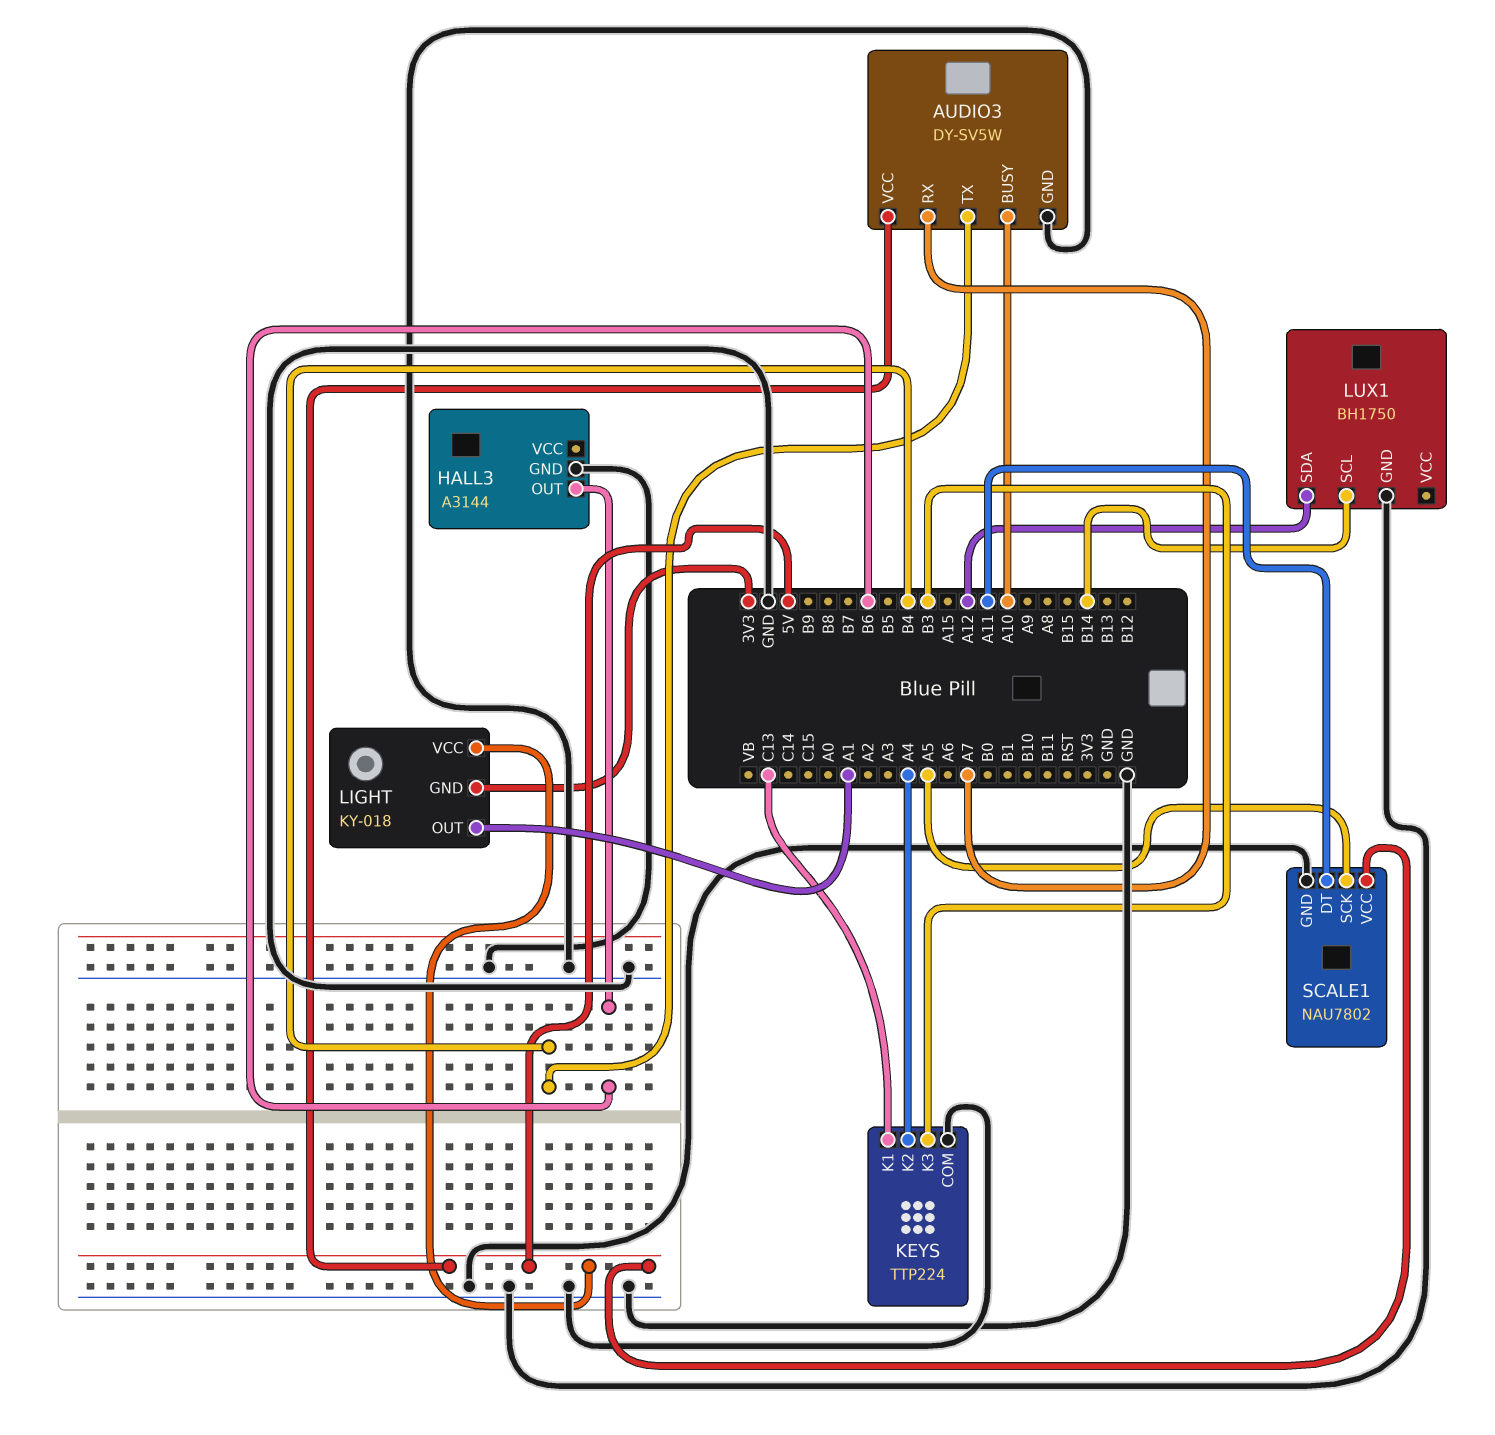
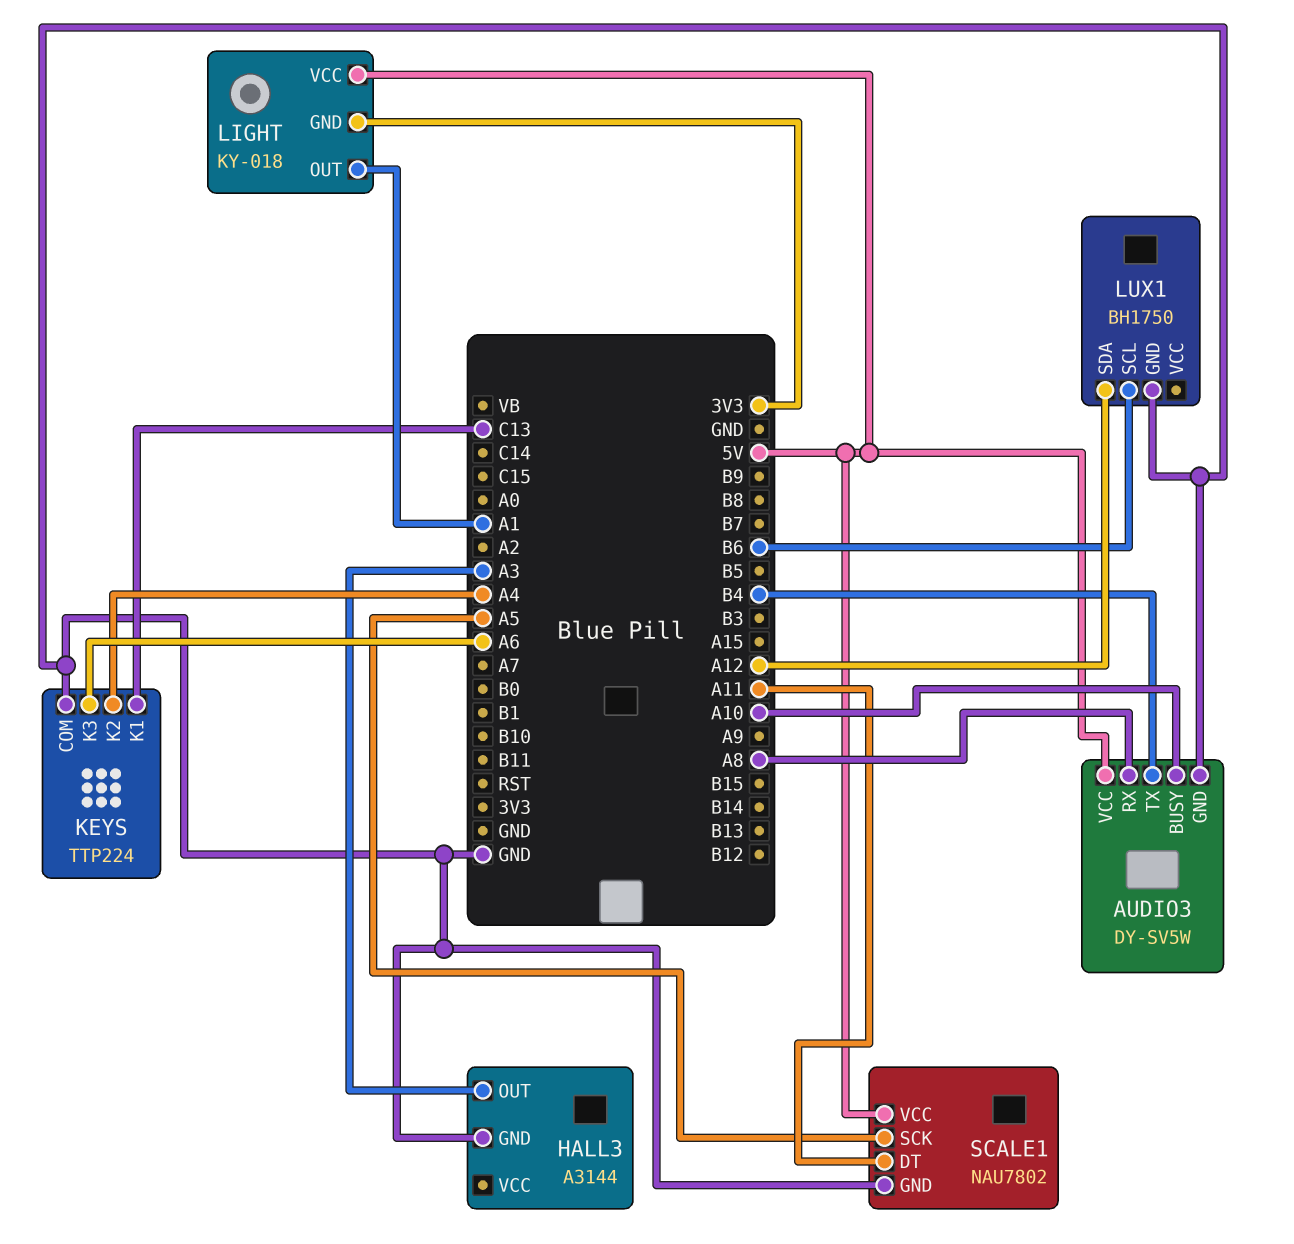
AUDIO3 pin RX: A7 -> A8
HALL3 pin OUT: B6 -> A3
KEYS pin K3: B3 -> A6
LUX1 pin SCL: B14 -> B6

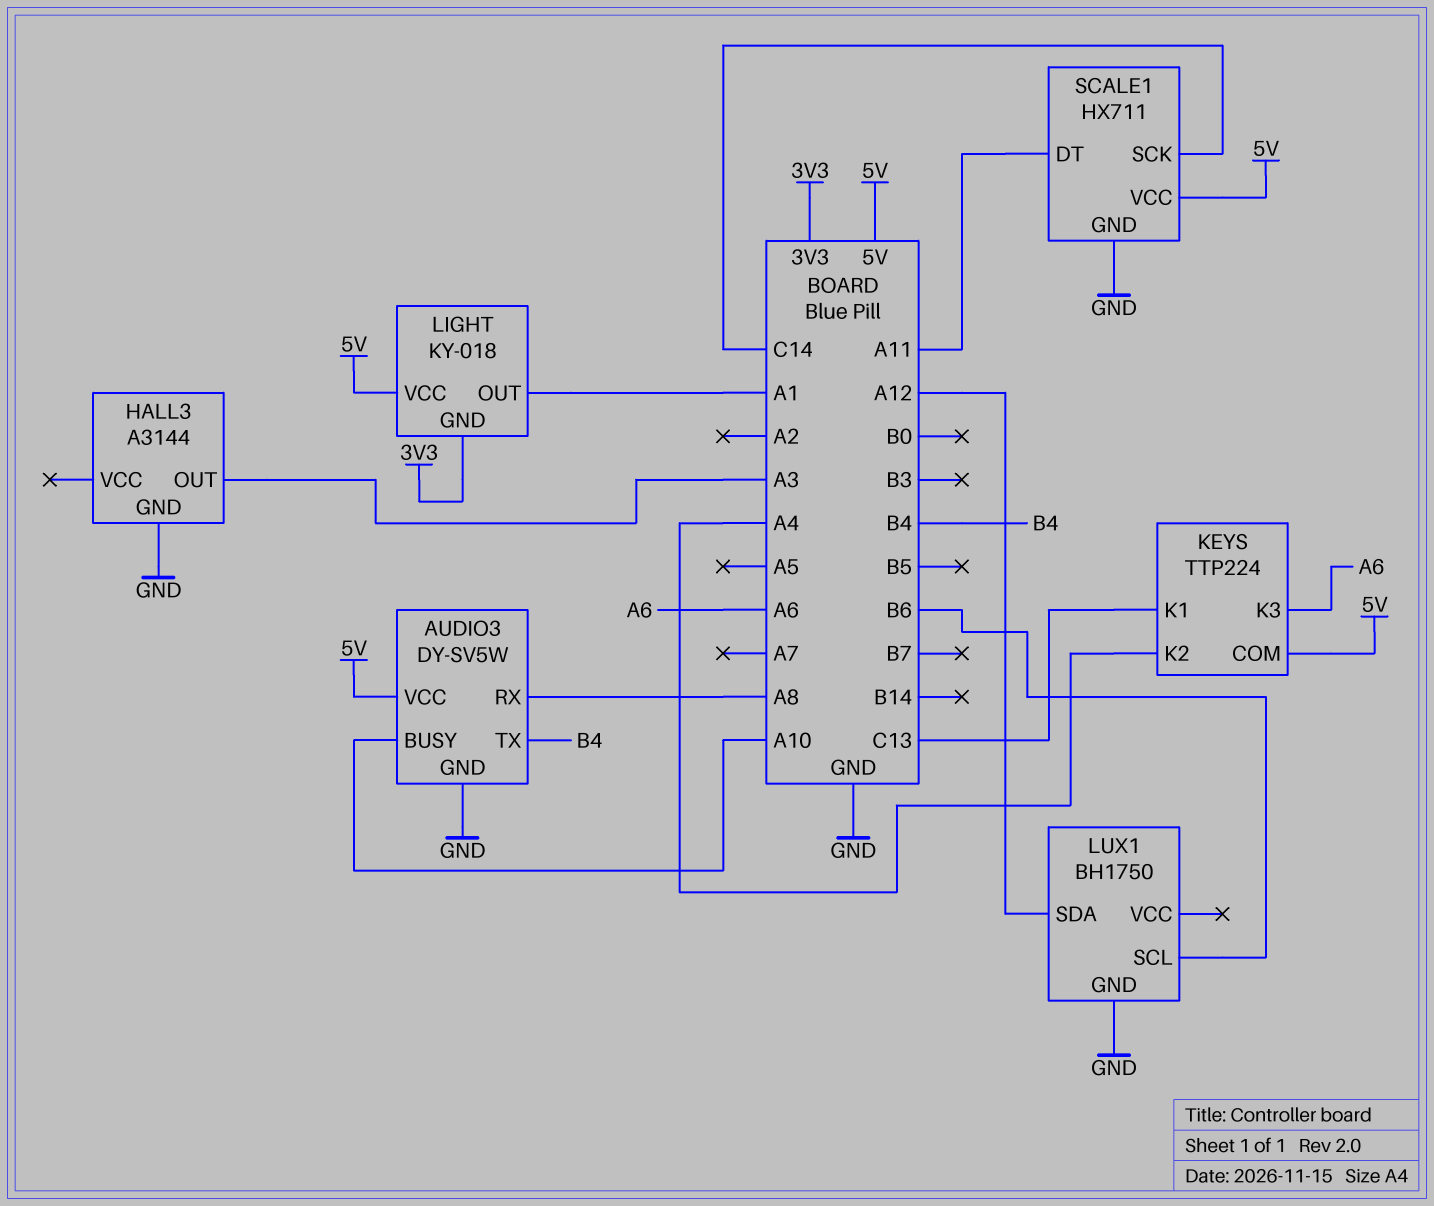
KEYS pin COM: GND -> 5V
SCALE1: NAU7802 -> HX711
SCALE1 pin SCK: A5 -> C14

